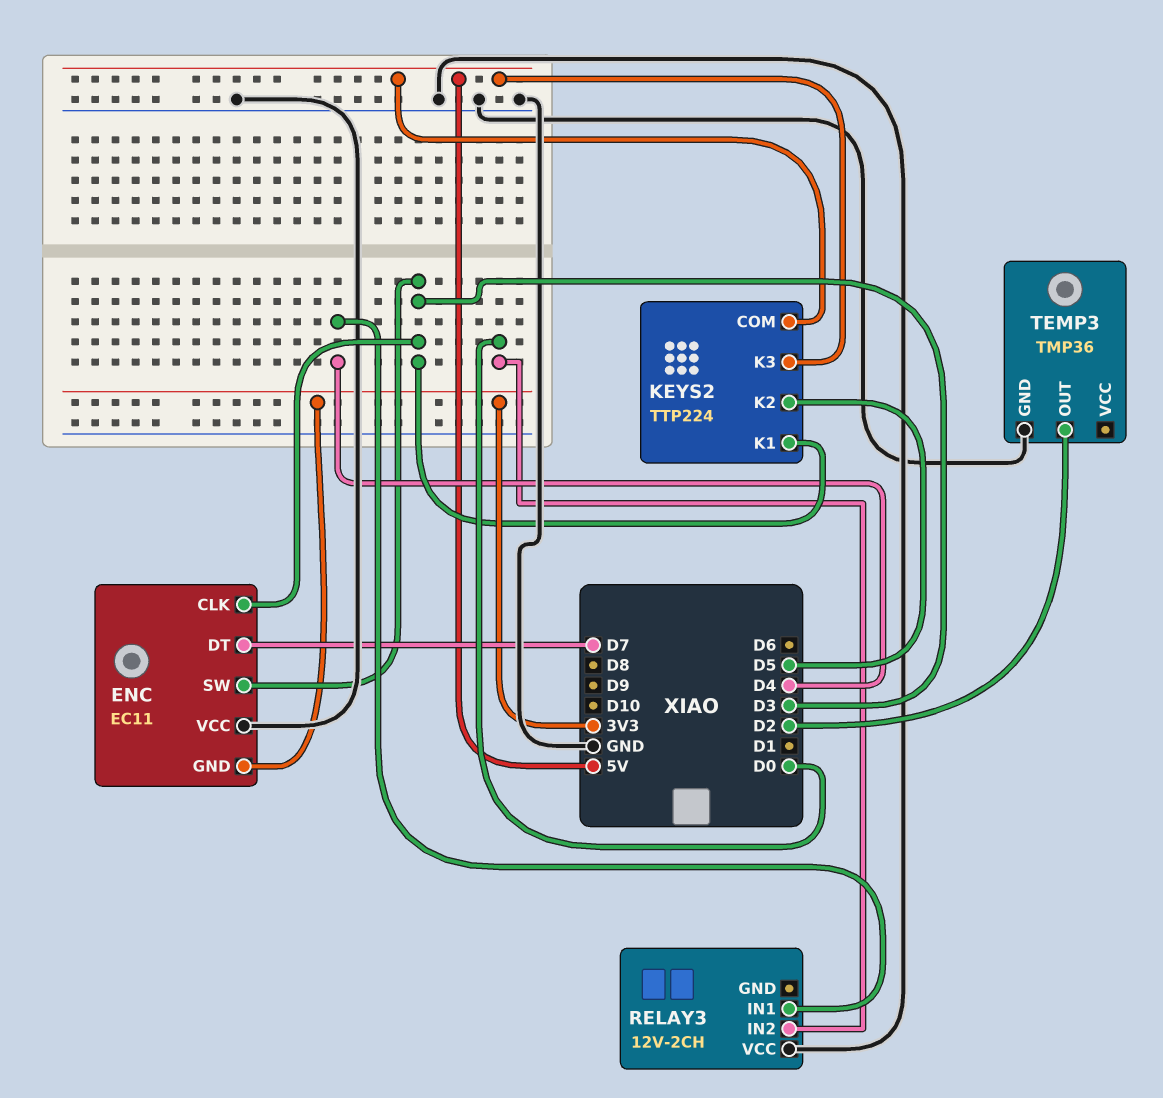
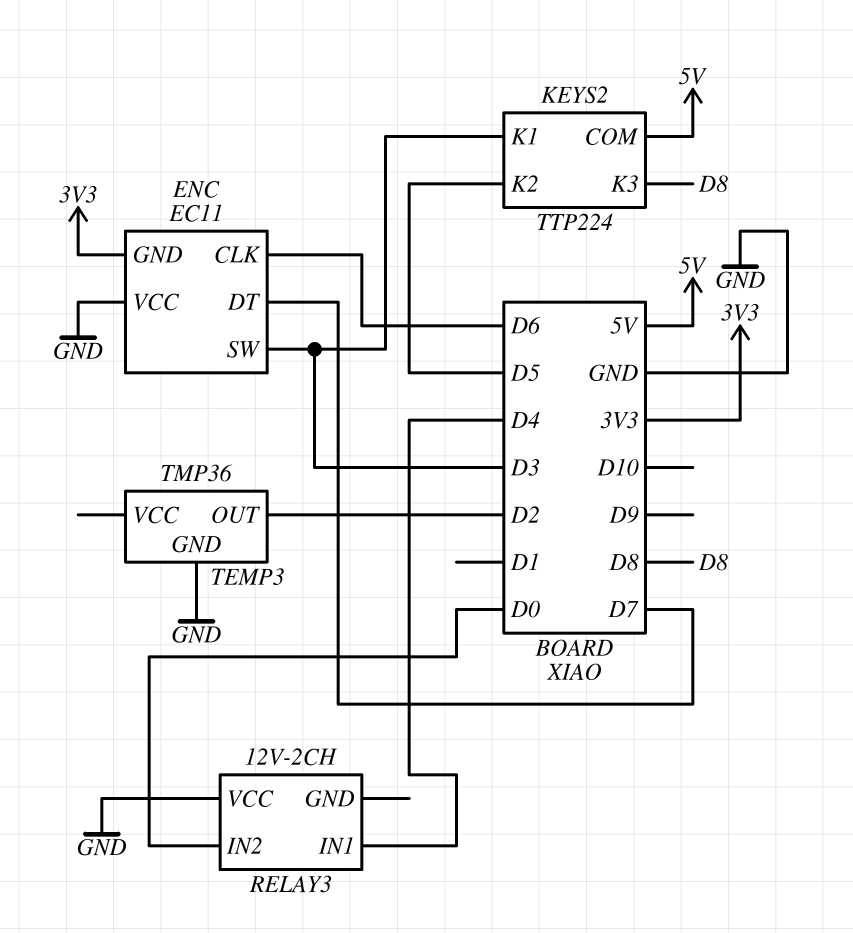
ENC pin CLK: D3 -> D6
KEYS2 pin K3: 5V -> D8

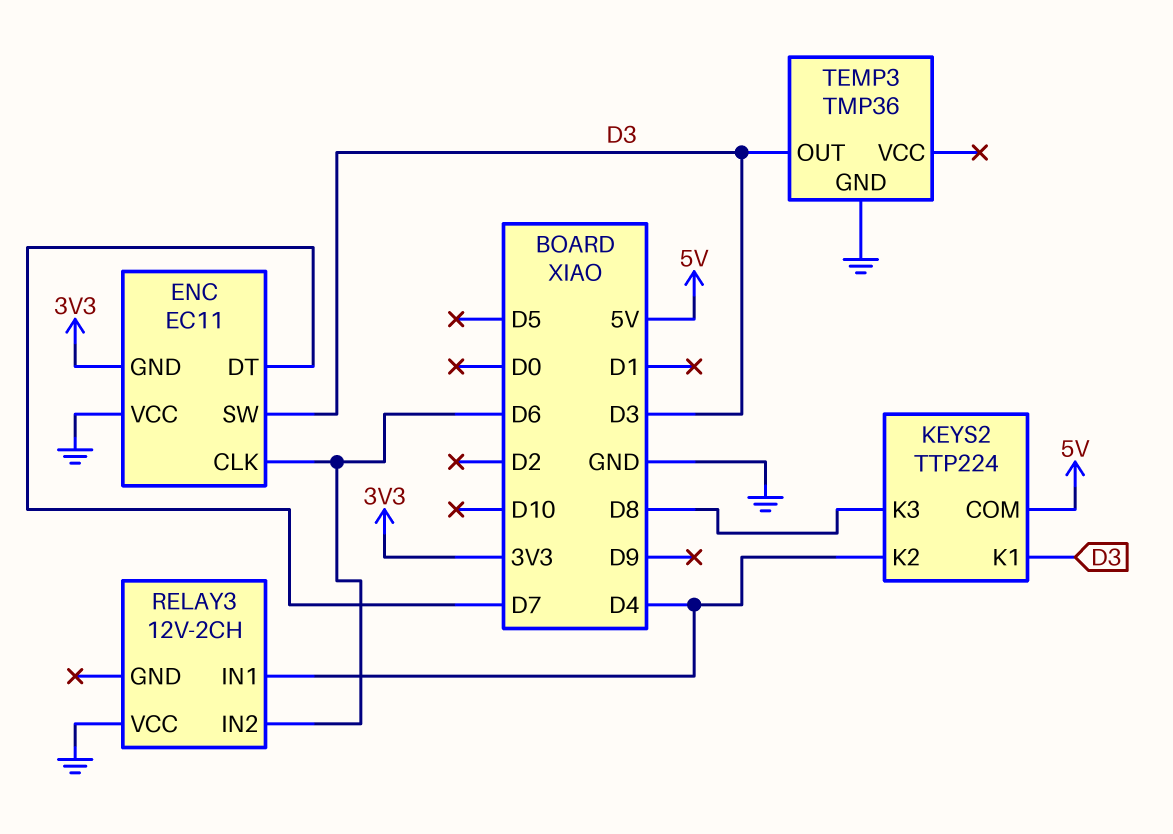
KEYS2 pin K2: D5 -> D4
RELAY3 pin IN2: D0 -> D6
TEMP3 pin OUT: D2 -> D3

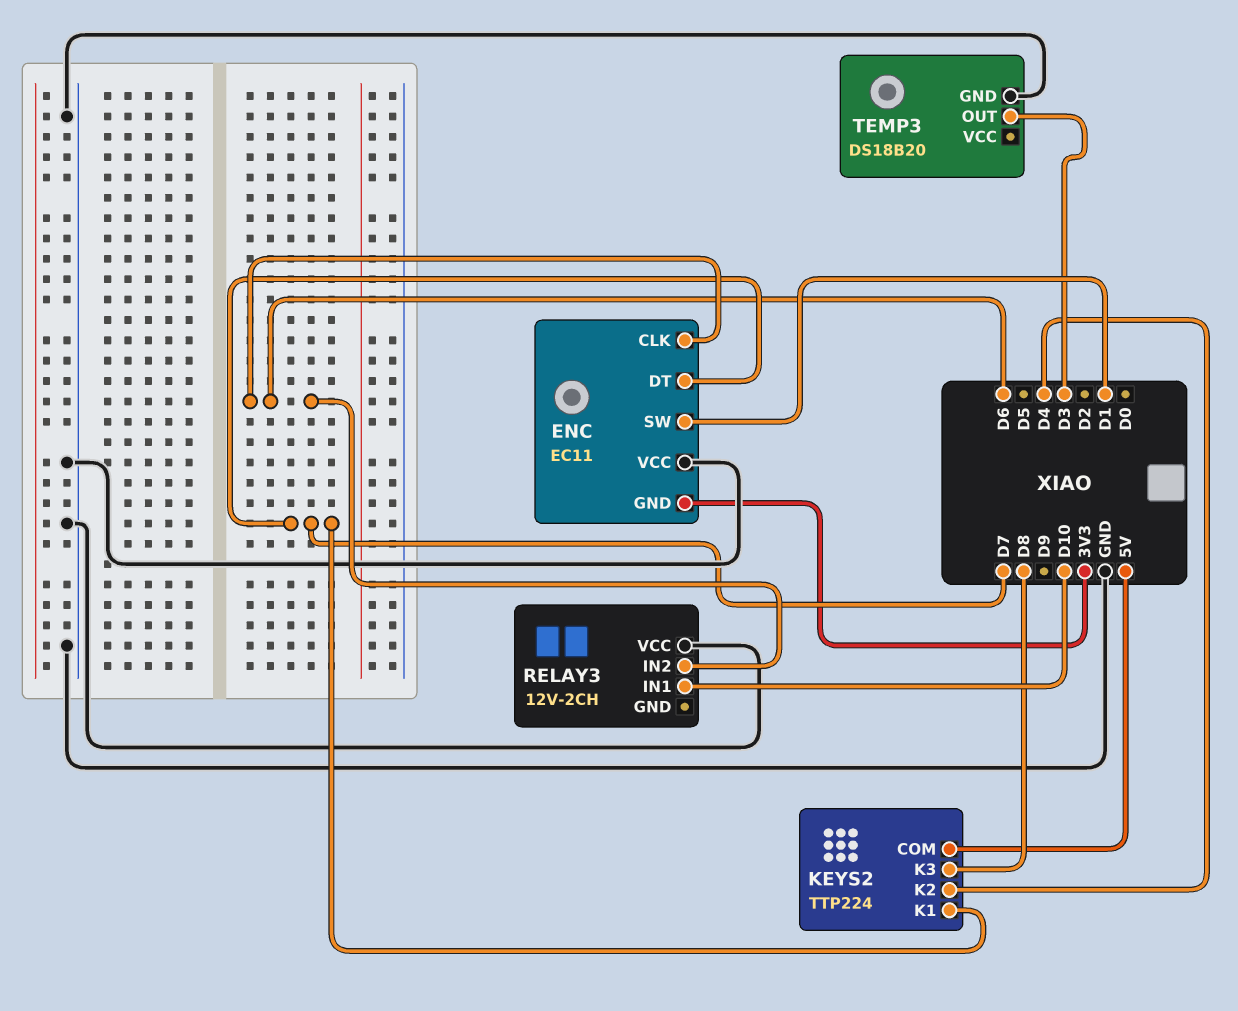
ENC pin SW: D3 -> D1
KEYS2 pin K1: D3 -> D7
RELAY3 pin IN1: D4 -> D10
TEMP3: TMP36 -> DS18B20

